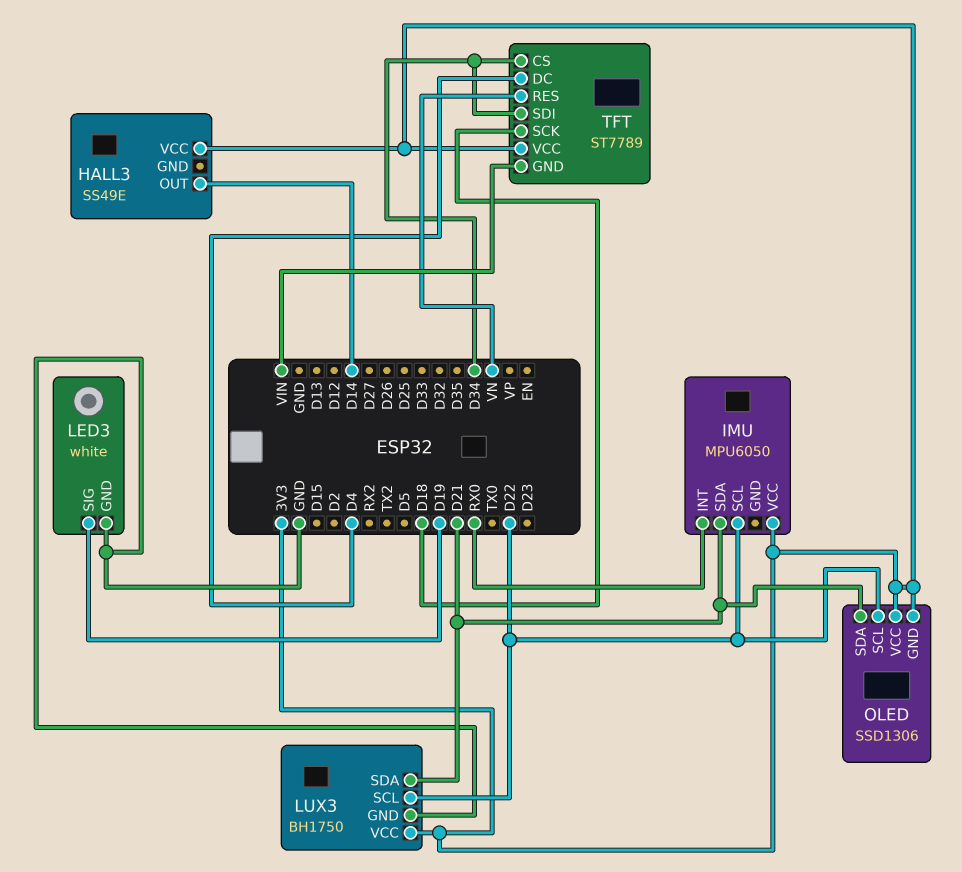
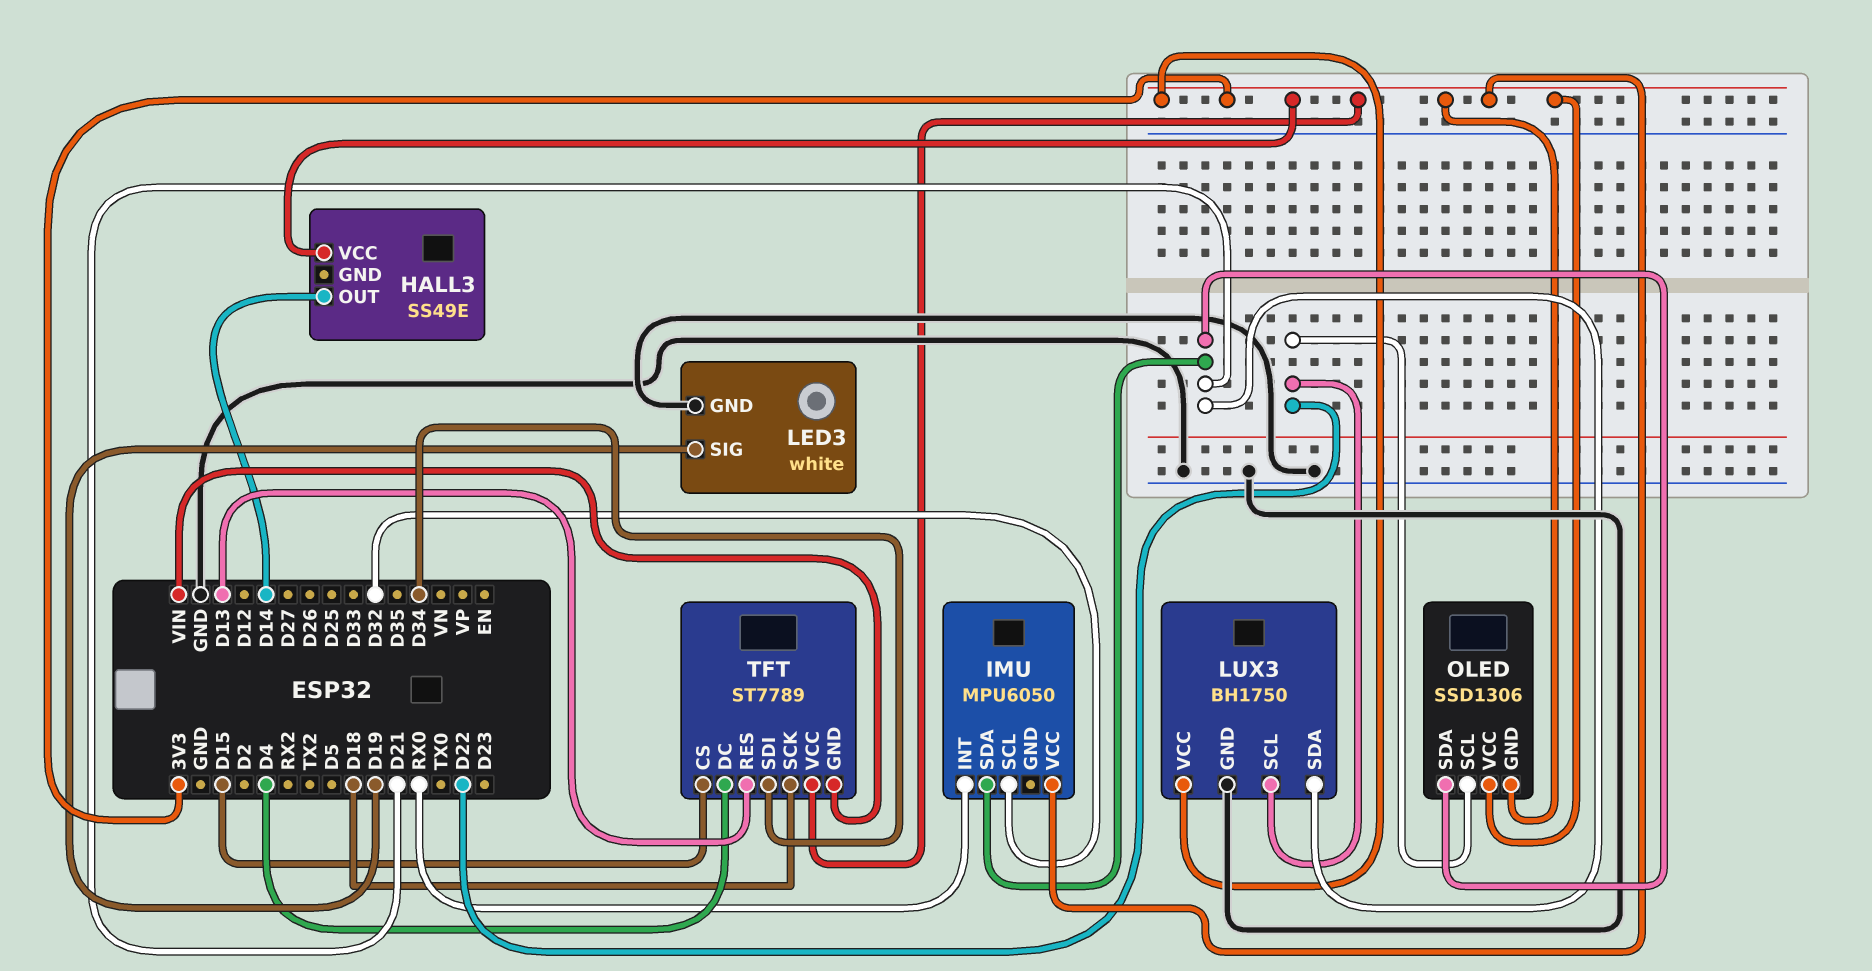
IMU pin SCL: D22 -> D32
TFT pin CS: D34 -> D15
TFT pin RES: VN -> D13

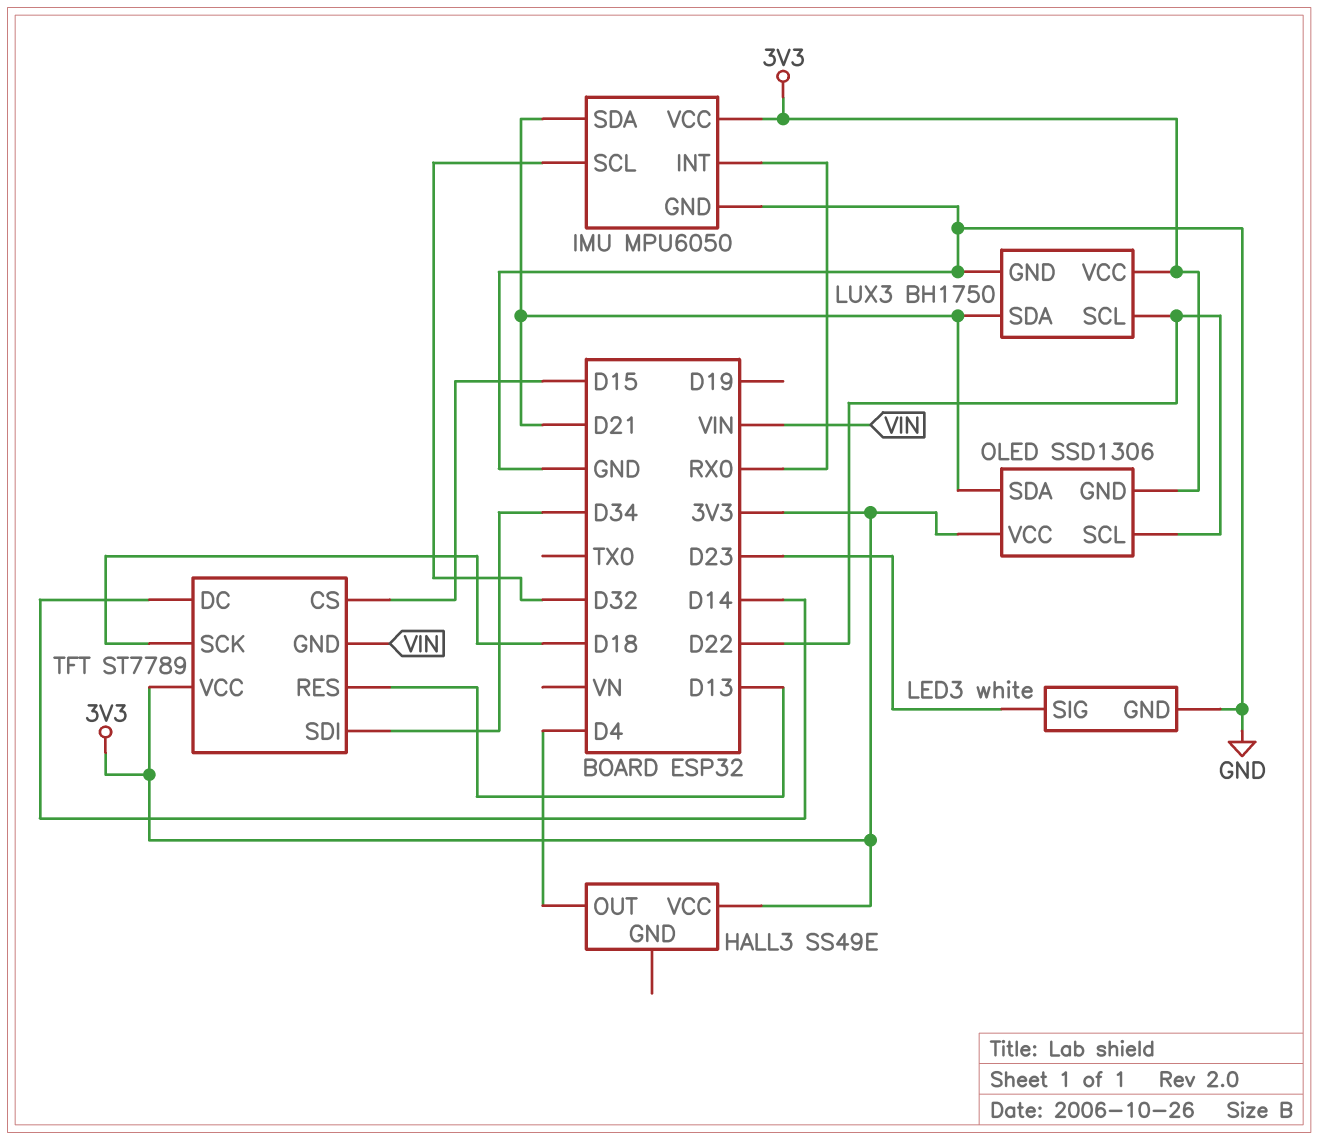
HALL3 pin OUT: D14 -> D4
IMU pin GND: none -> GND
LED3 pin SIG: D19 -> D23
TFT pin DC: D4 -> D14

